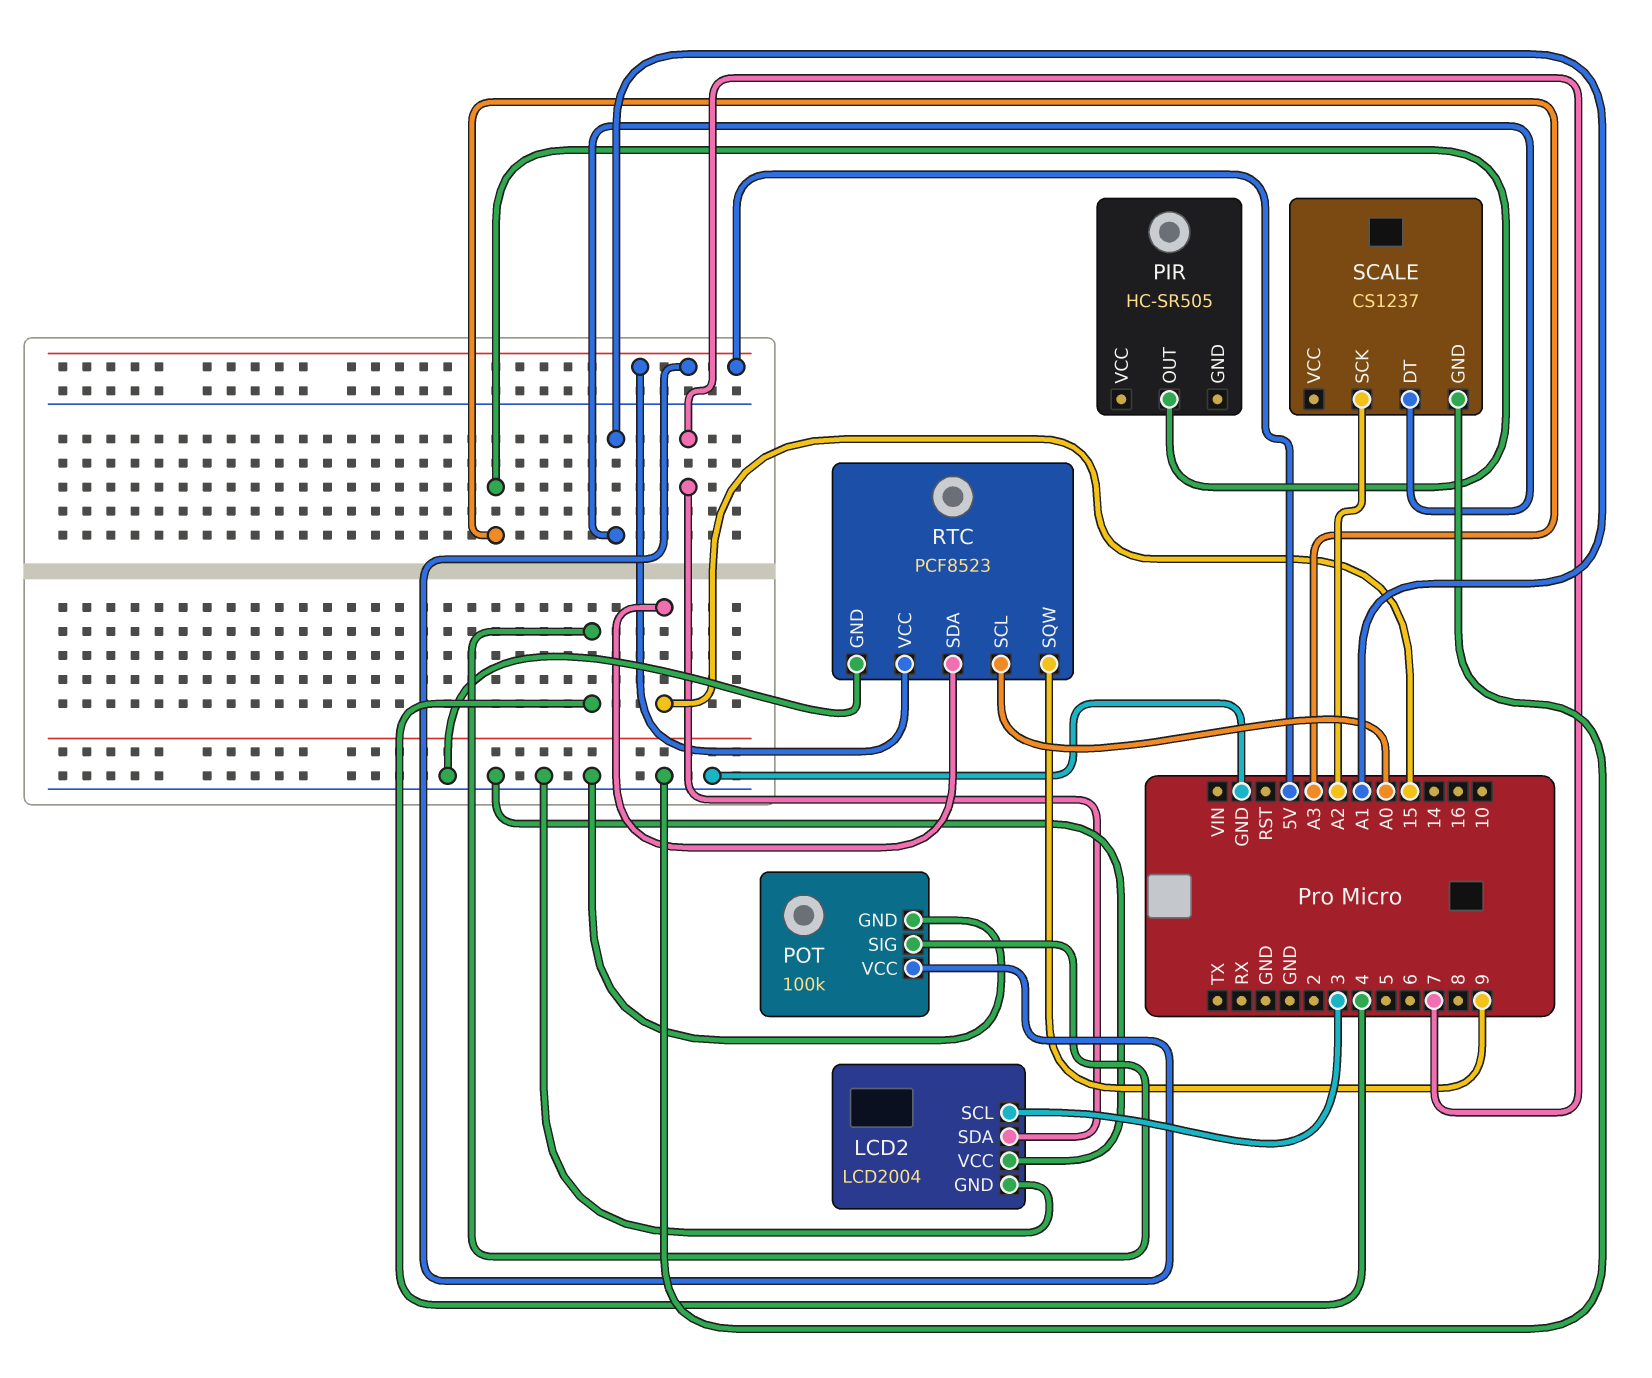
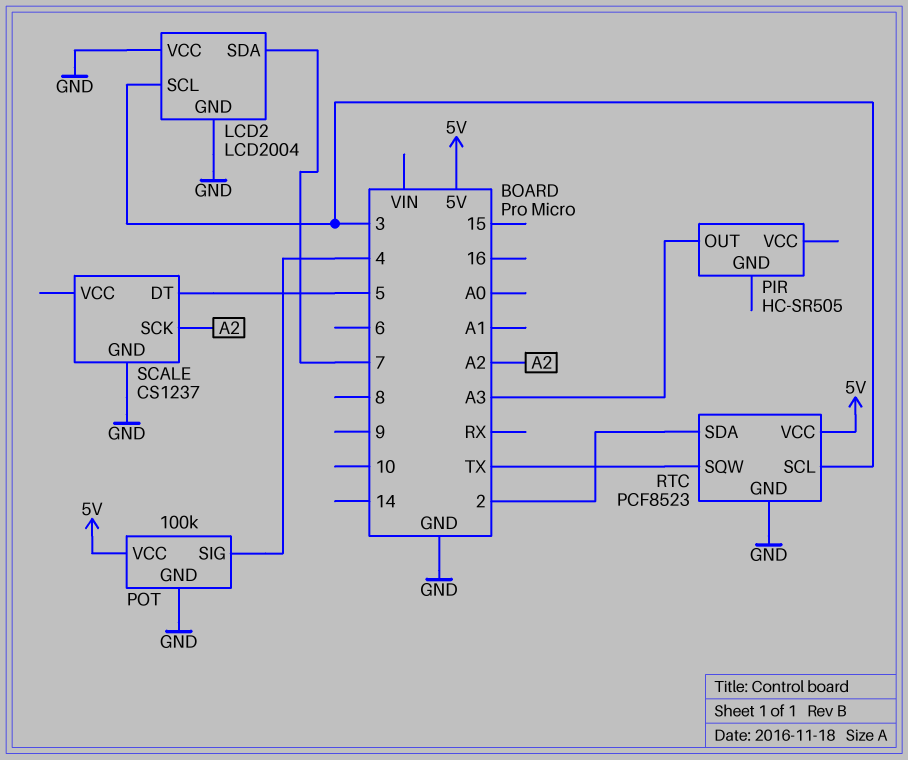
RTC pin SCL: A0 -> 3
RTC pin SDA: 15 -> 2
RTC pin SQW: 9 -> TX
SCALE pin DT: A1 -> 5

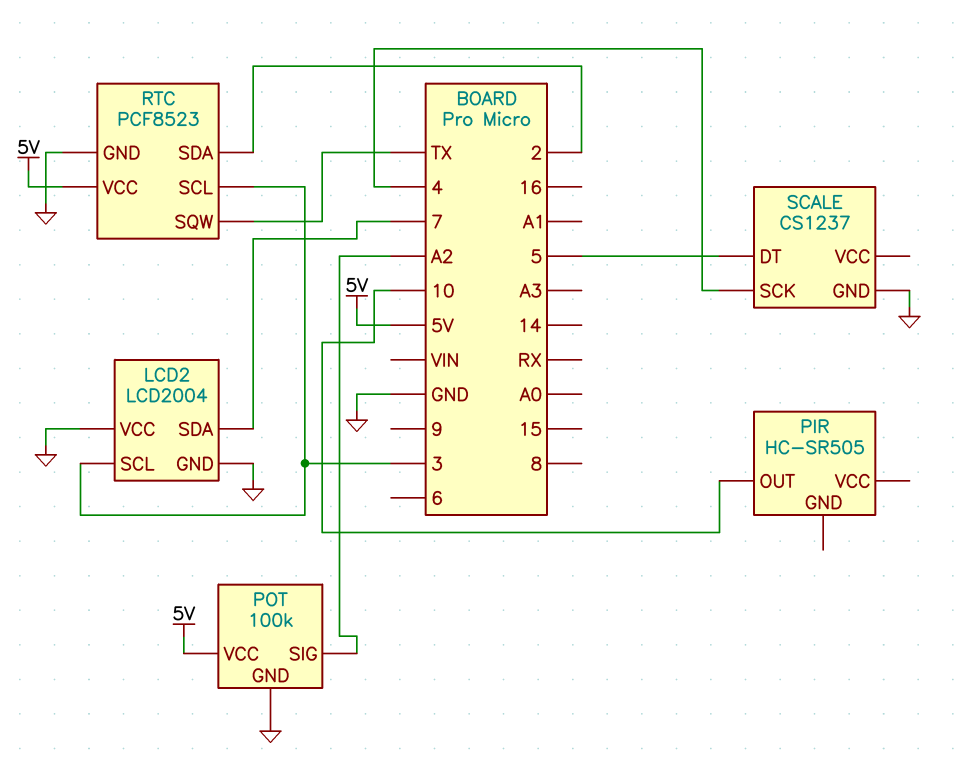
PIR pin OUT: A3 -> 10
POT pin SIG: 4 -> A2
SCALE pin SCK: A2 -> 4

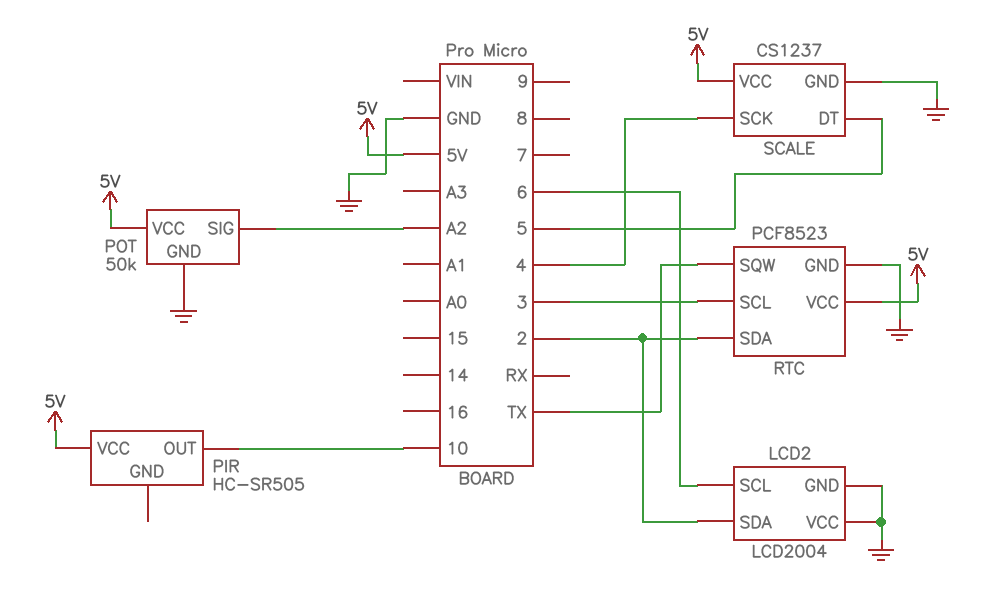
LCD2 pin SCL: 3 -> 6
LCD2 pin SDA: 7 -> 2
PIR pin VCC: none -> 5V
POT: 100k -> 50k
SCALE pin VCC: none -> 5V

